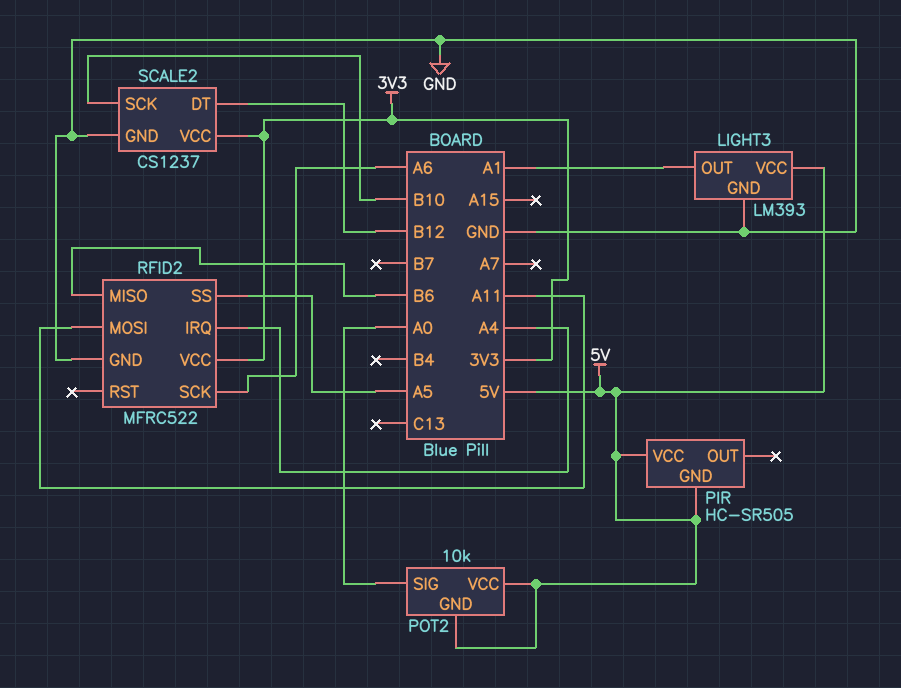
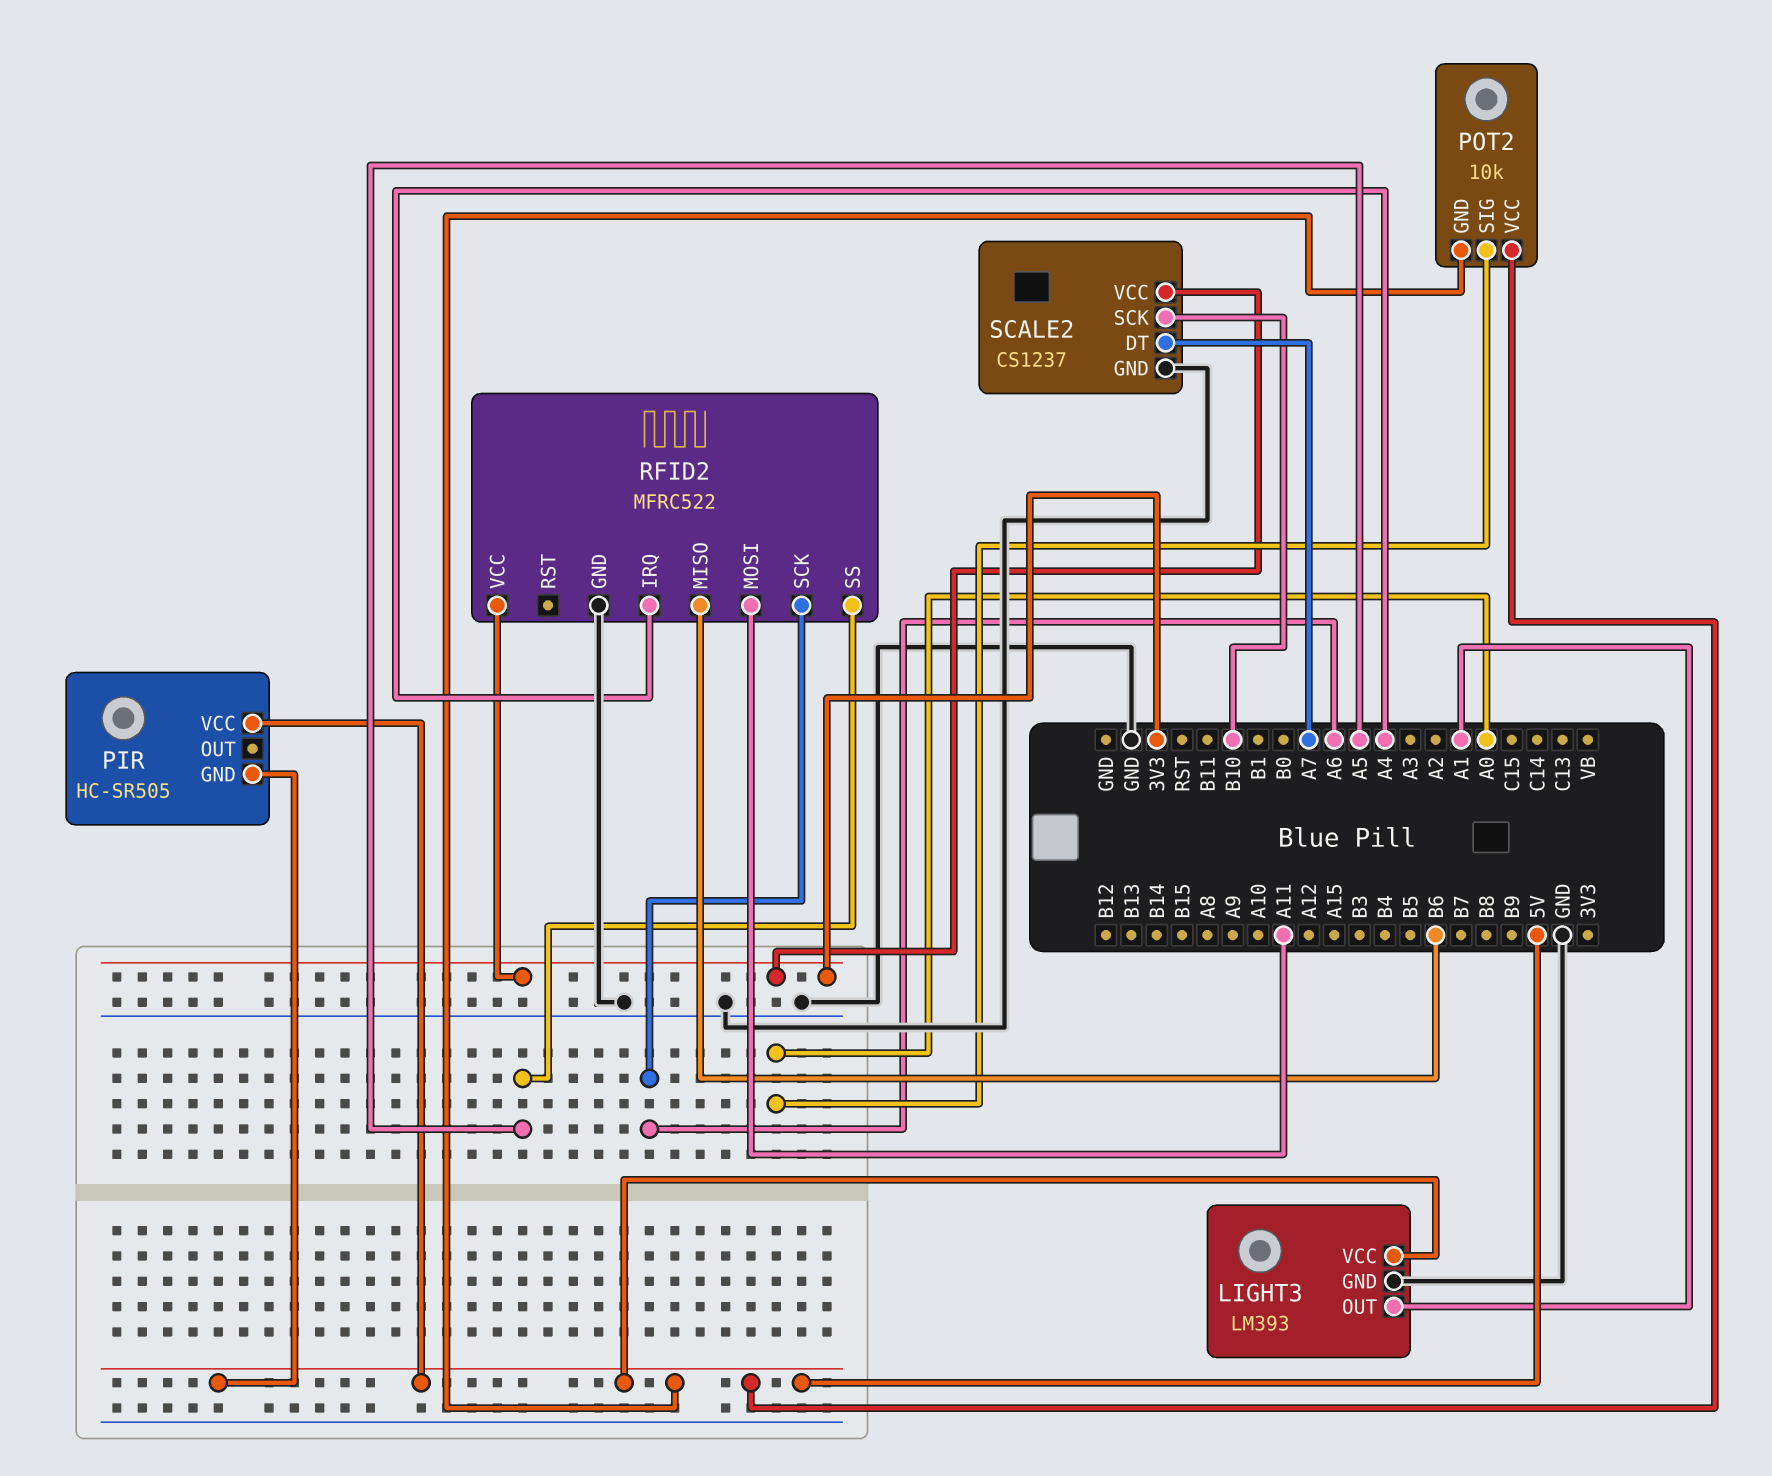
SCALE2 pin DT: B12 -> A7

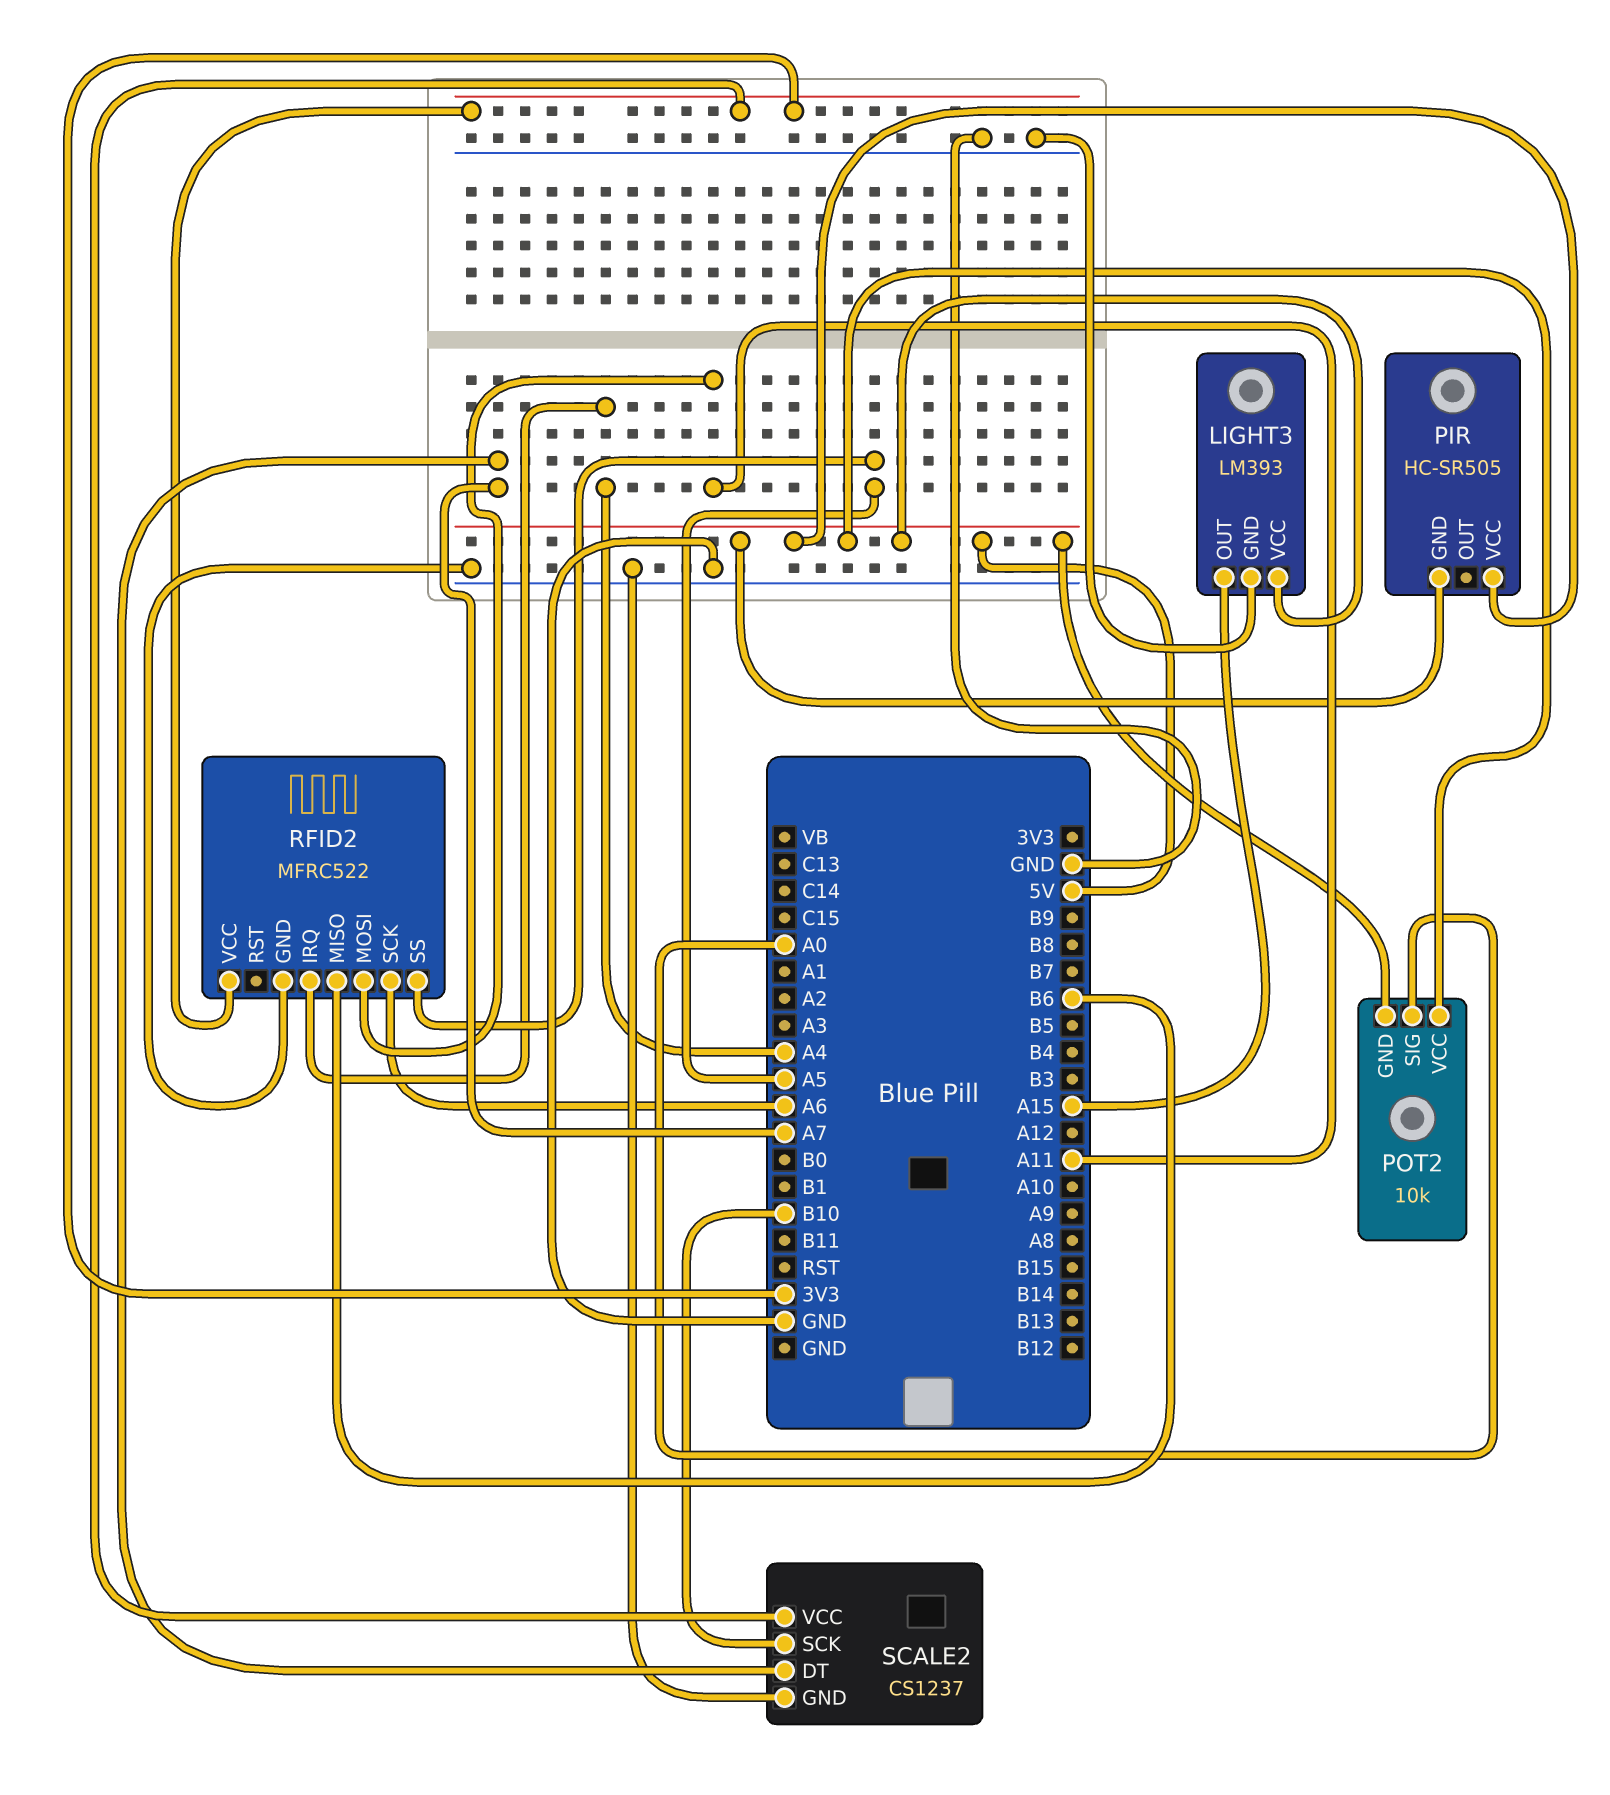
LIGHT3 pin OUT: A1 -> A15

